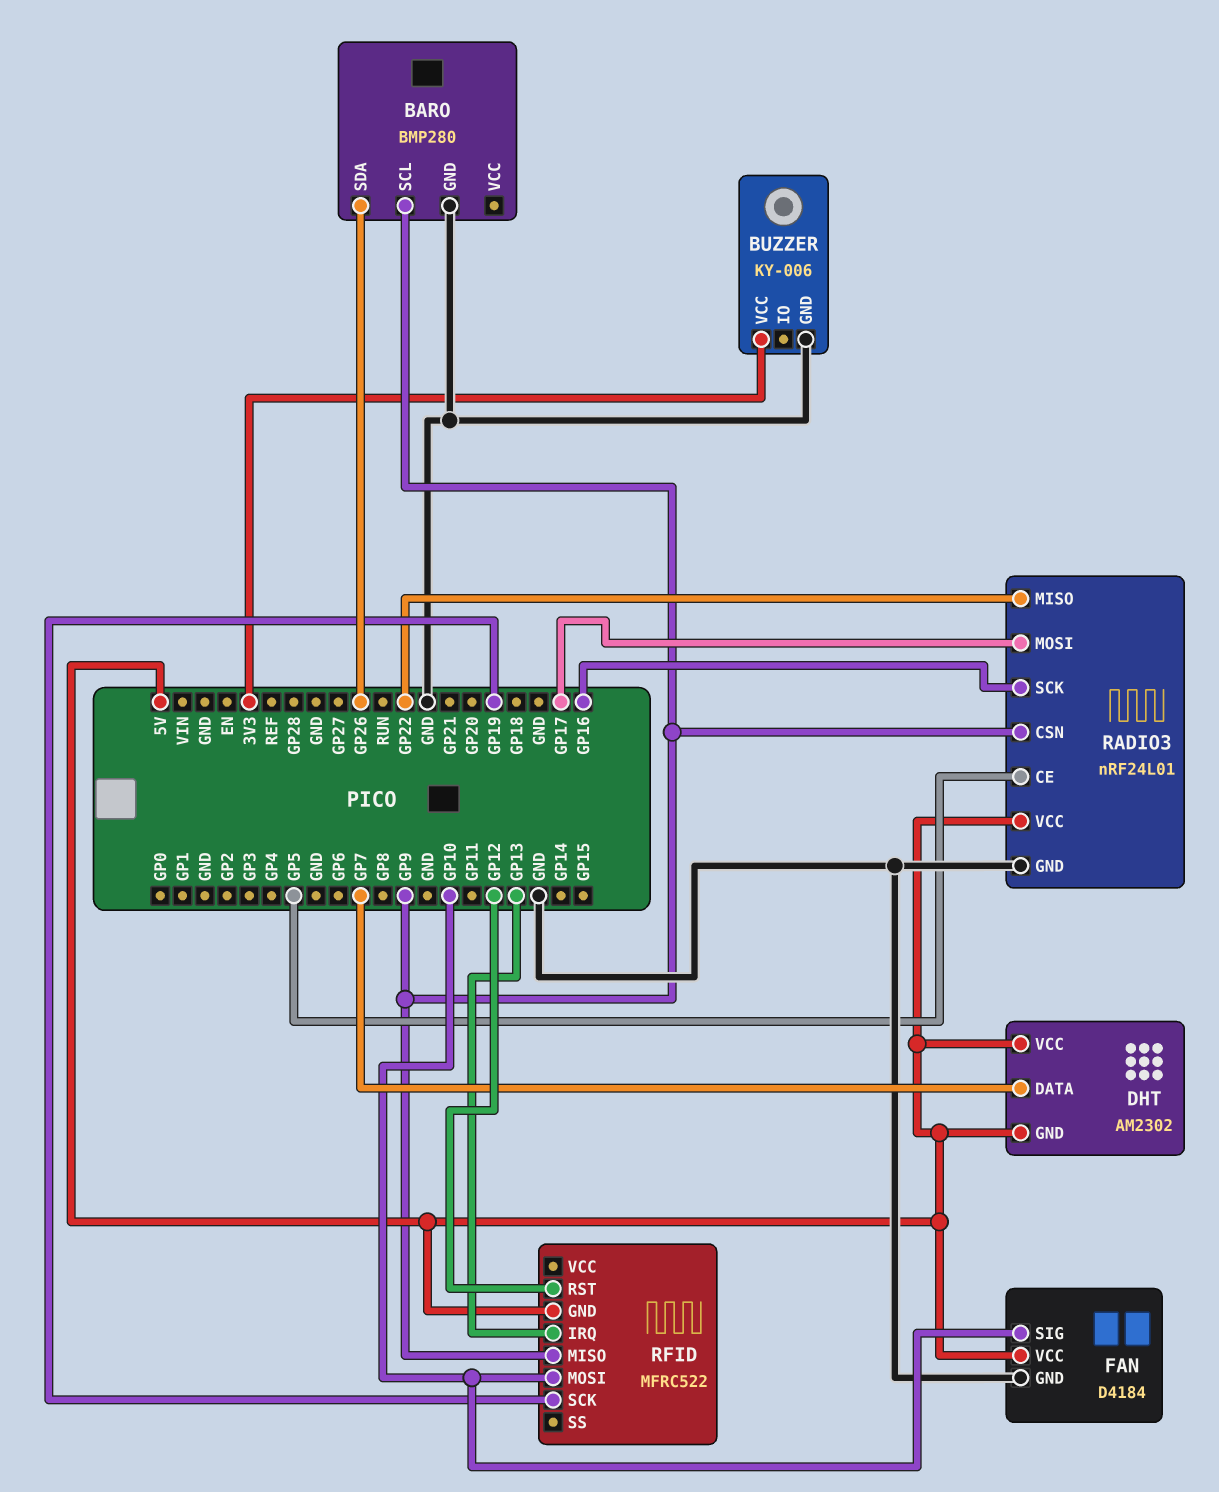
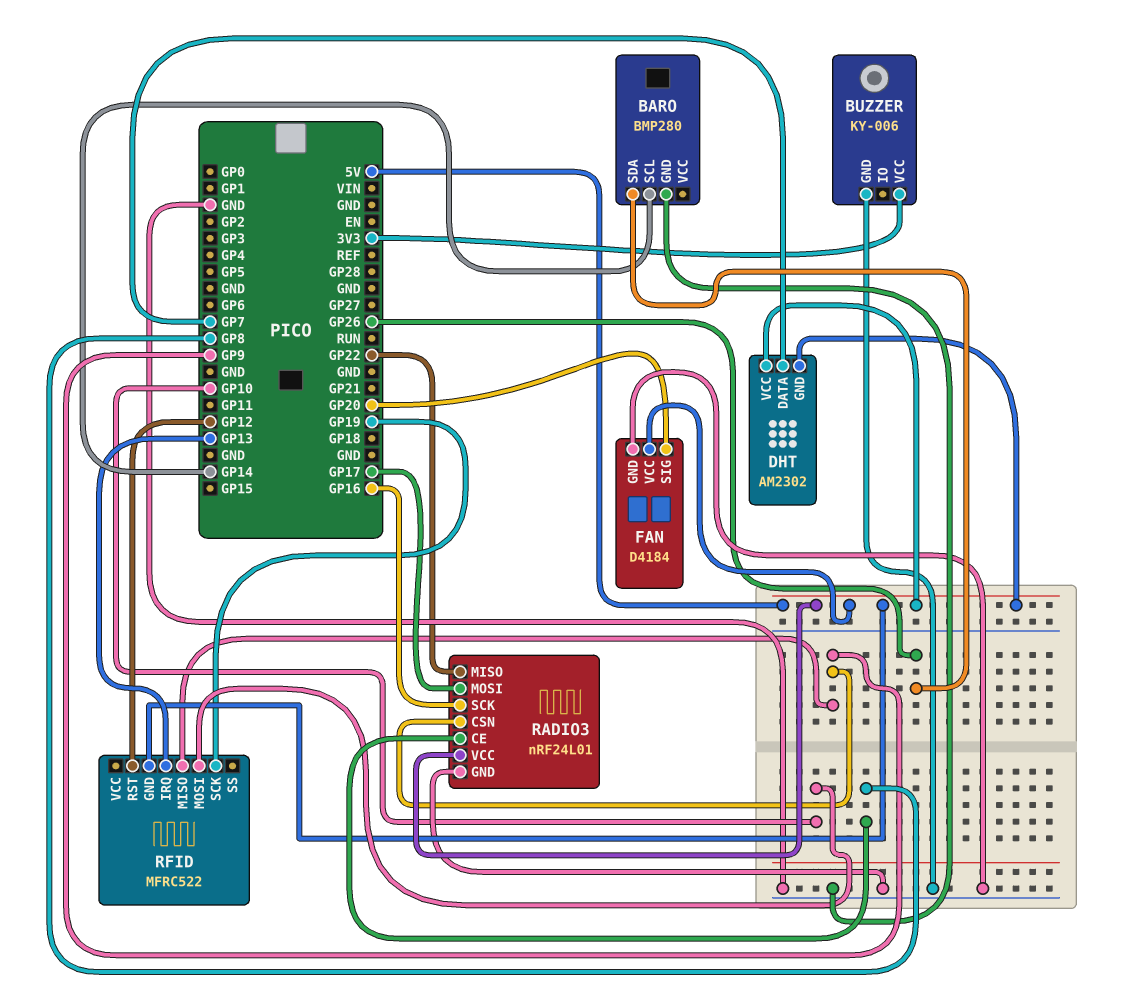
BARO pin SCL: GP9 -> GP14
FAN pin SIG: GP10 -> GP20
RADIO3 pin CE: GP5 -> GP8

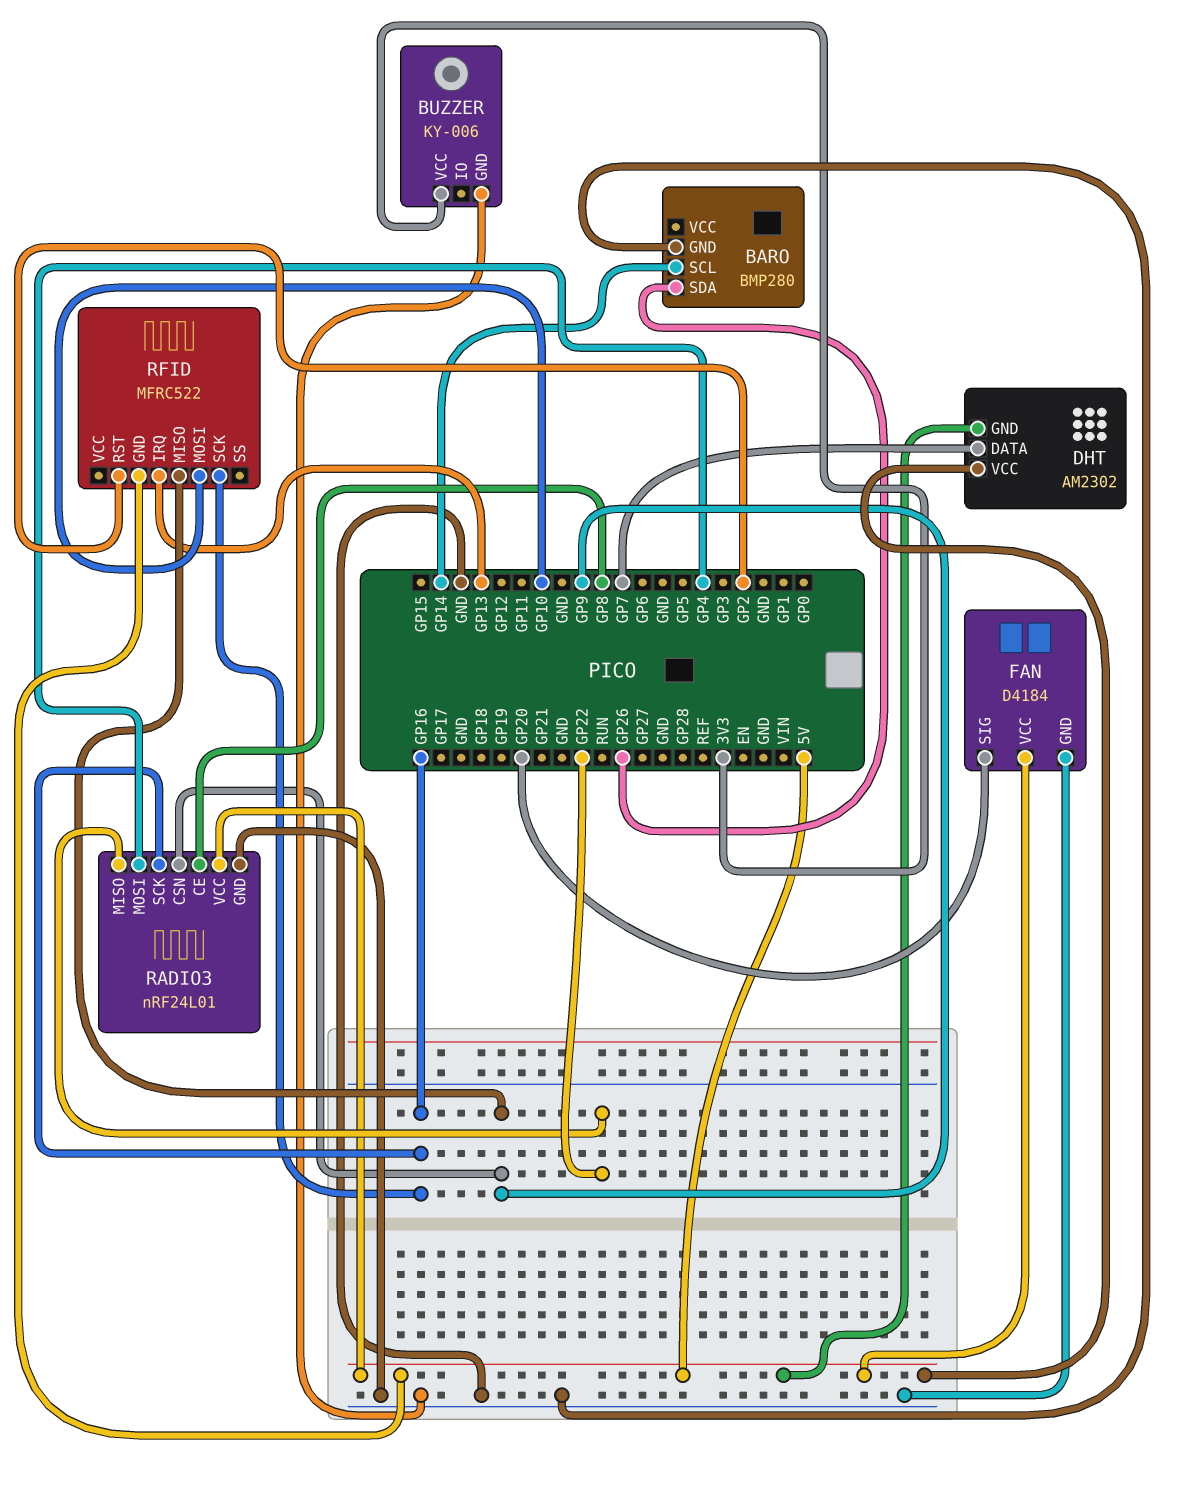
RADIO3 pin MOSI: GP17 -> GP4
RFID pin RST: GP12 -> GP2
RFID pin SCK: GP19 -> GP16

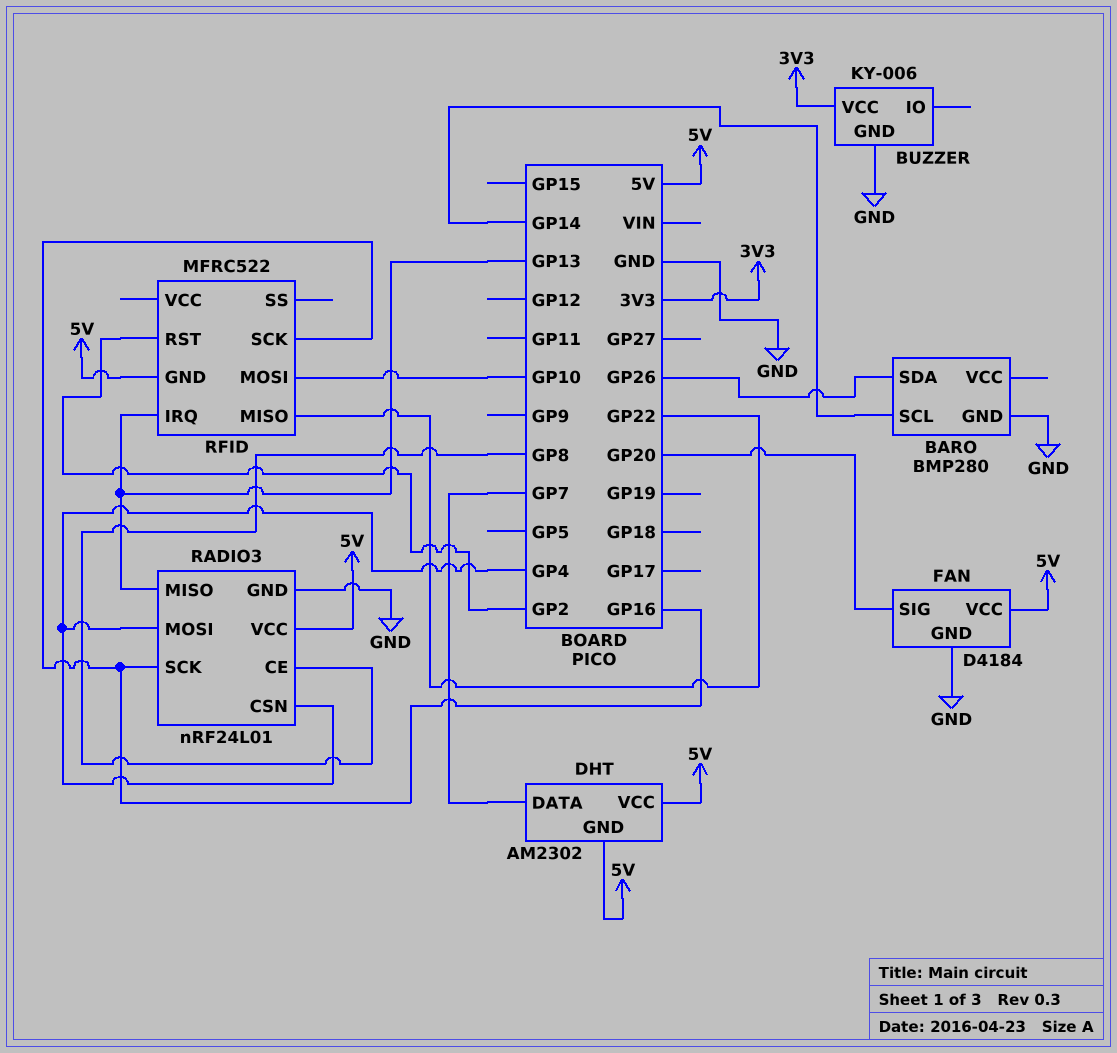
RADIO3 pin CSN: GP9 -> GP4
RADIO3 pin MISO: GP22 -> GP13
RFID pin MISO: GP9 -> GP22

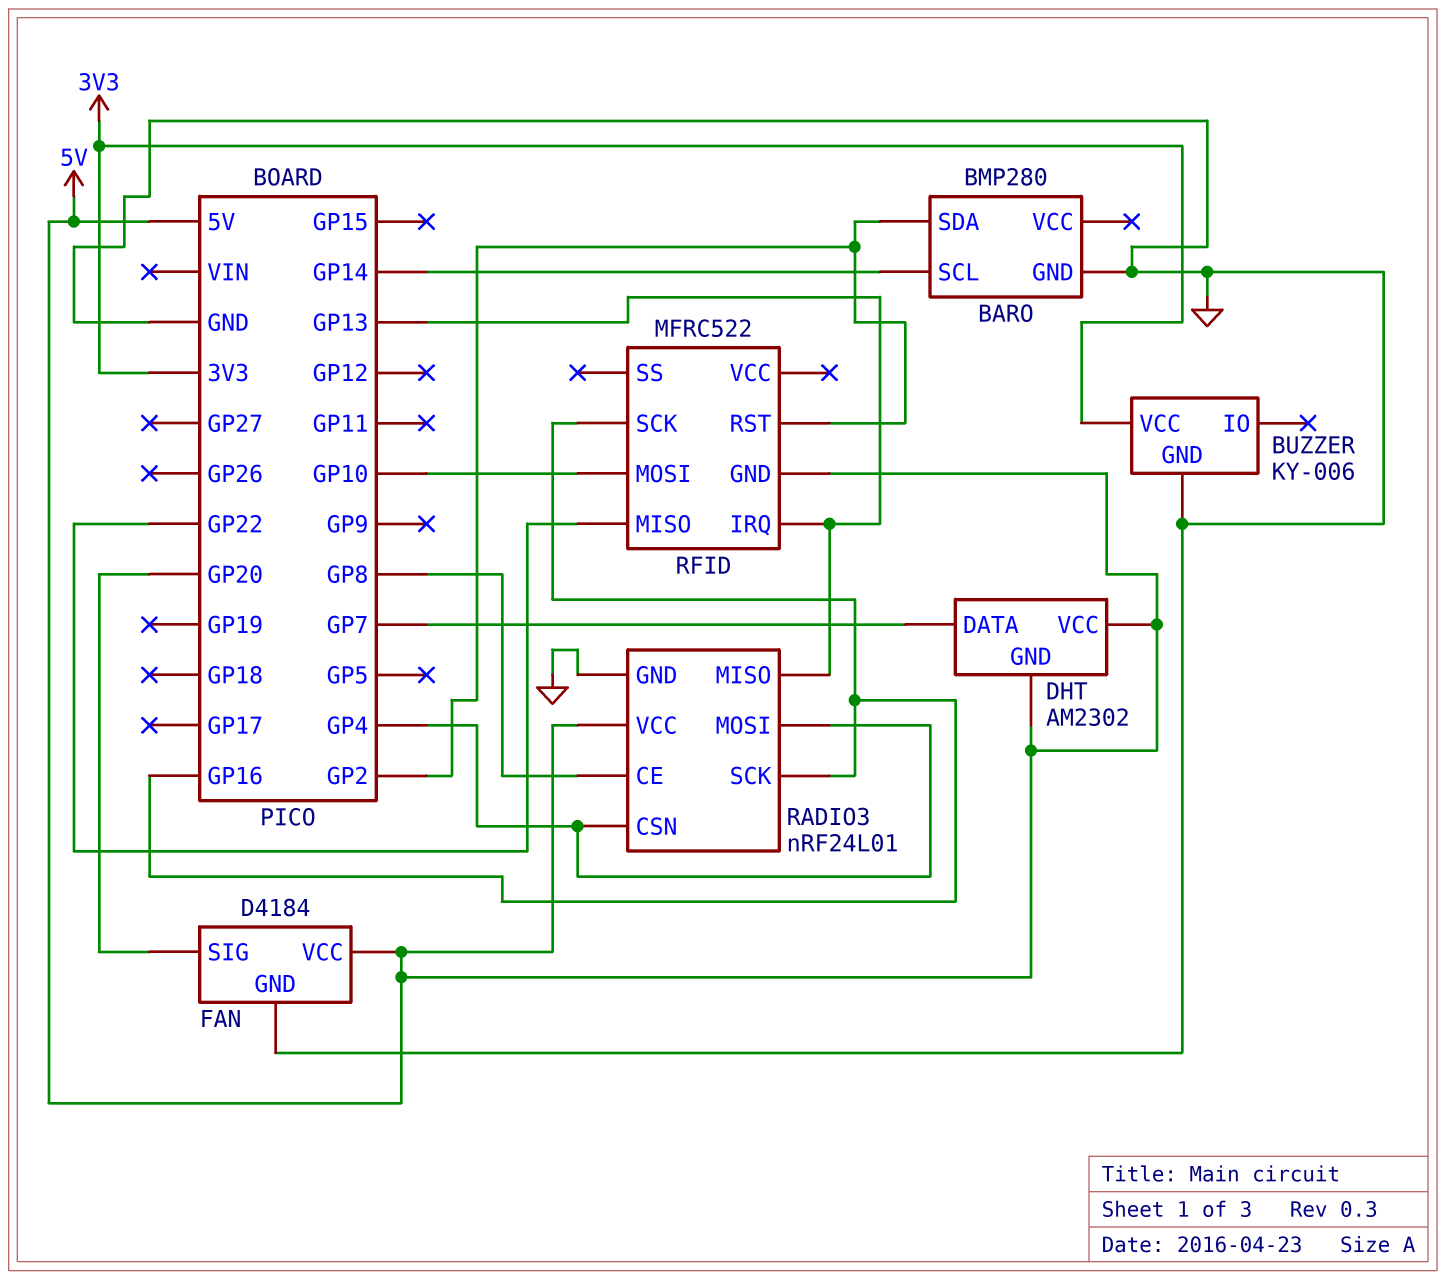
BARO pin SDA: GP26 -> GP2

